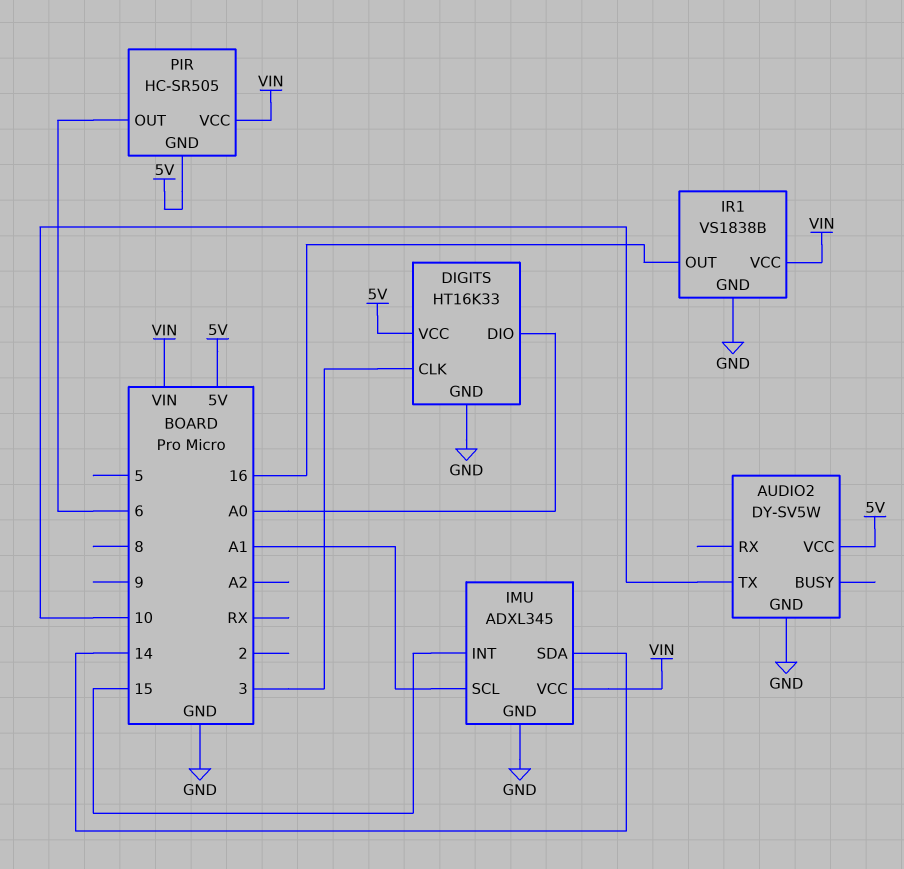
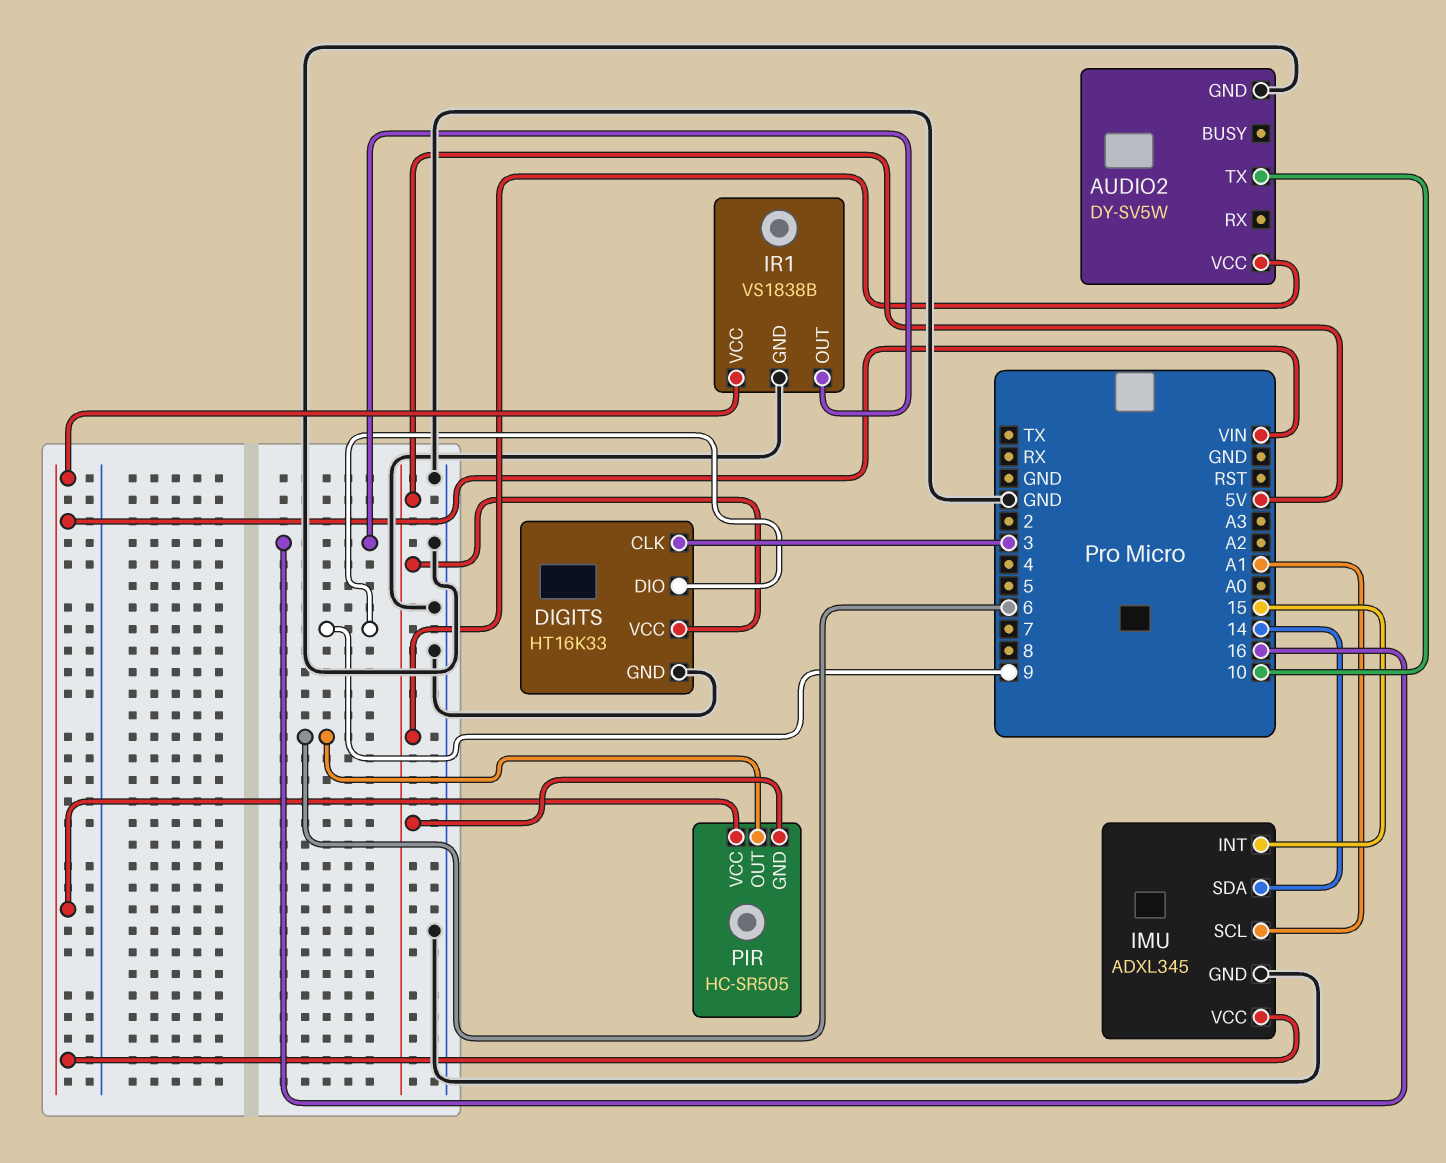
DIGITS pin DIO: A0 -> 9

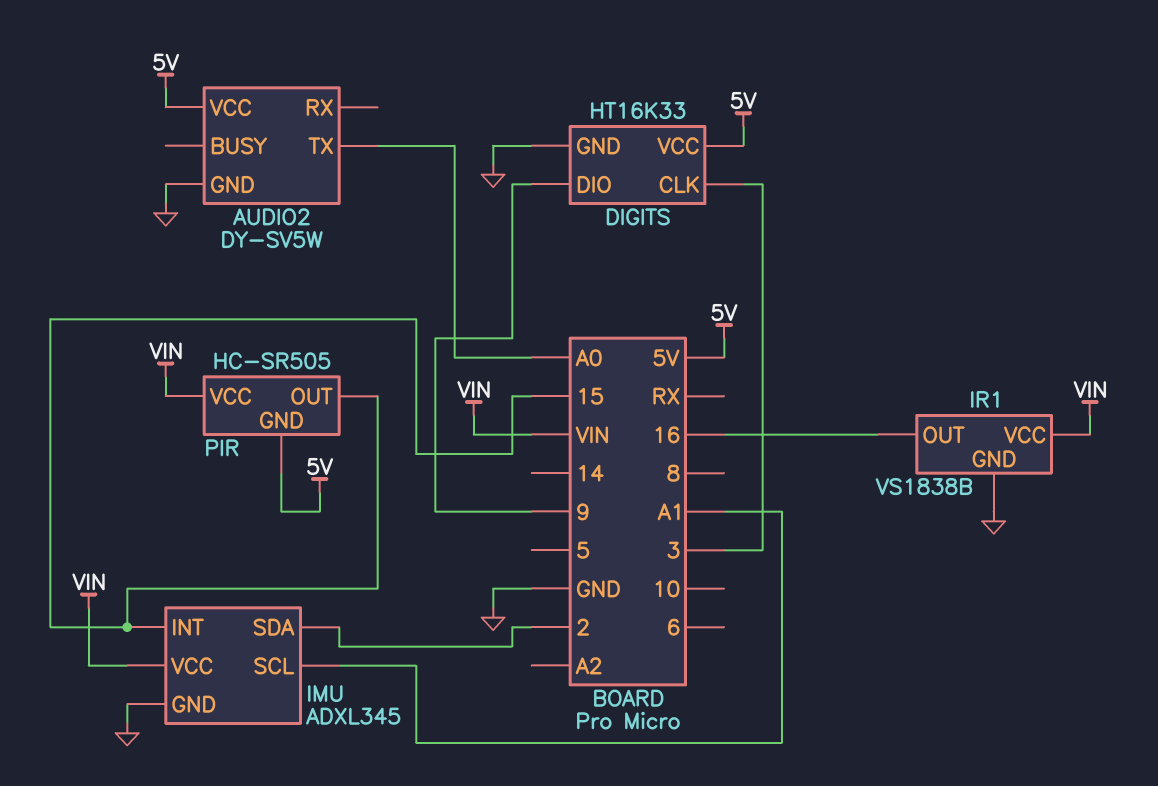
AUDIO2 pin TX: 10 -> A0
IMU pin SDA: 14 -> 2
PIR pin OUT: 6 -> 15

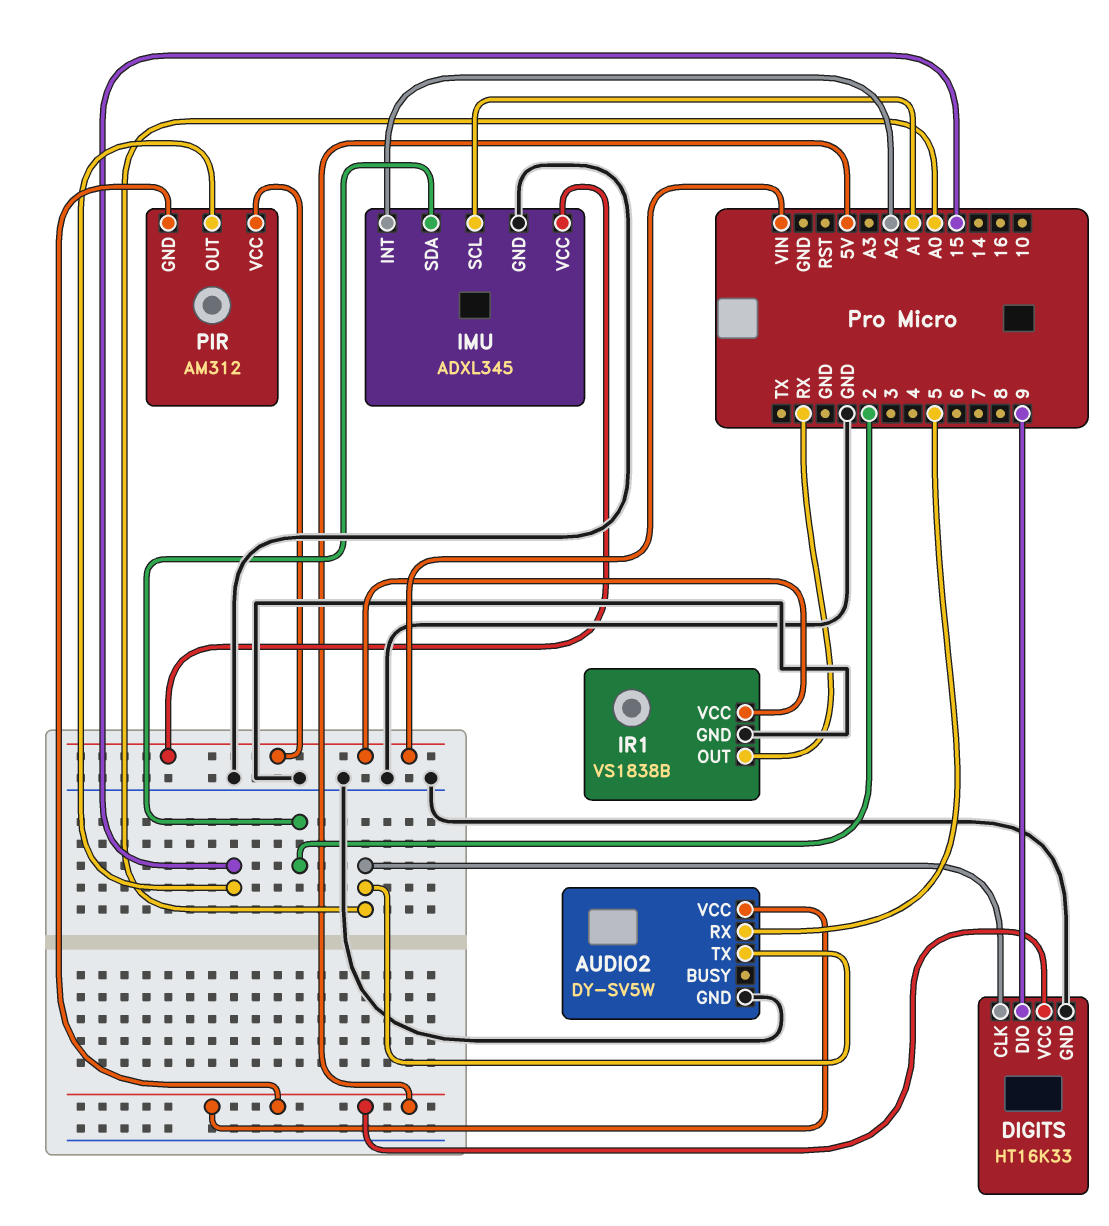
AUDIO2 pin RX: none -> 5
DIGITS pin CLK: 3 -> A0
IMU pin INT: 15 -> A2
IR1 pin OUT: 16 -> RX
PIR: HC-SR505 -> AM312

